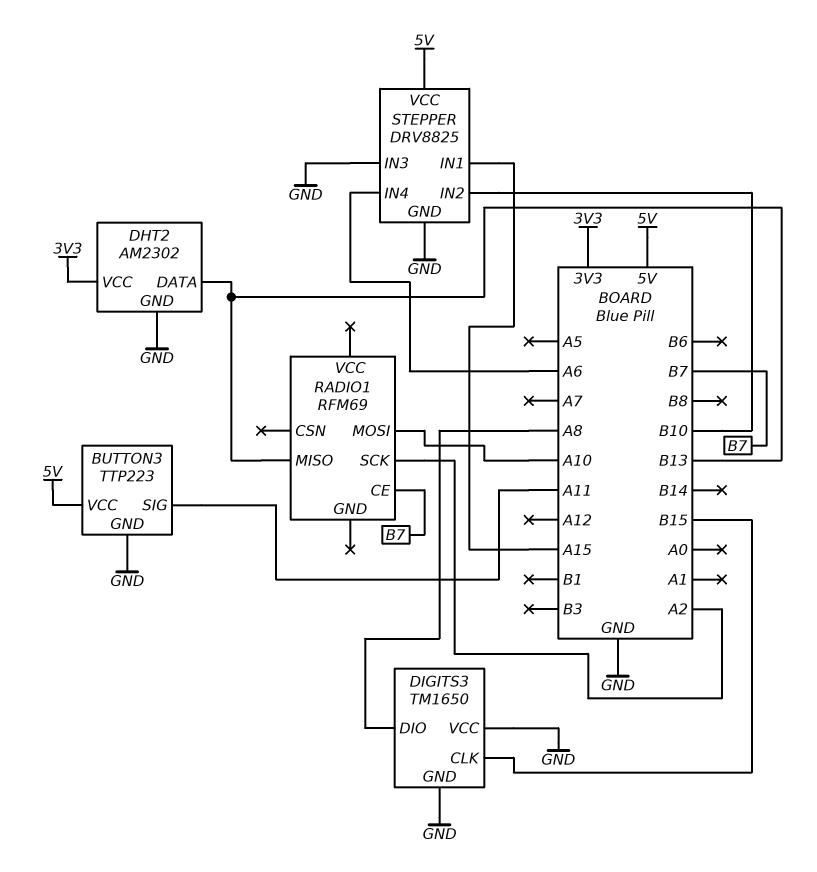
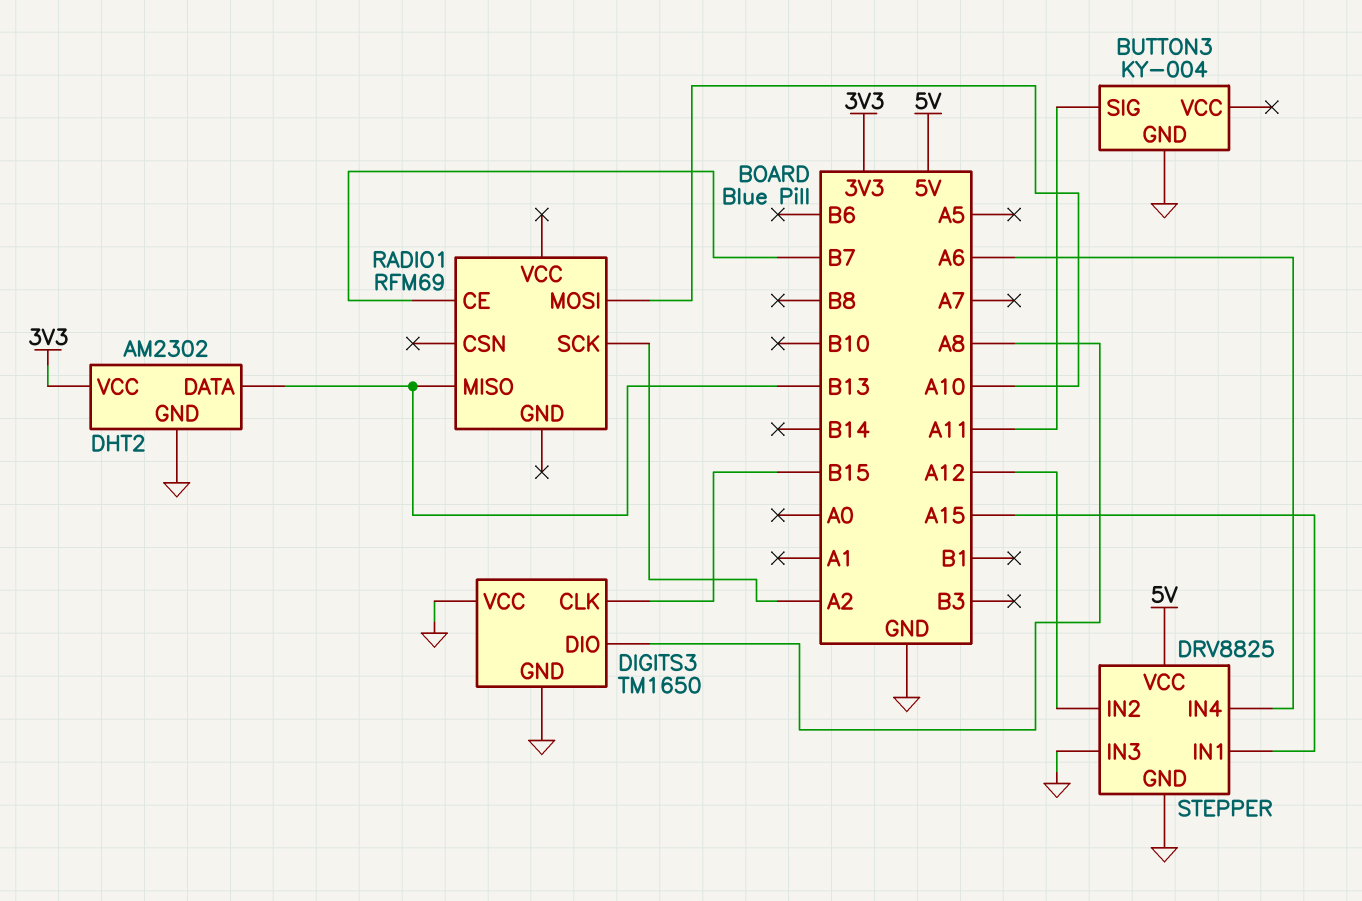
BUTTON3: TTP223 -> KY-004
BUTTON3 pin VCC: 5V -> none
STEPPER pin IN2: B10 -> A12

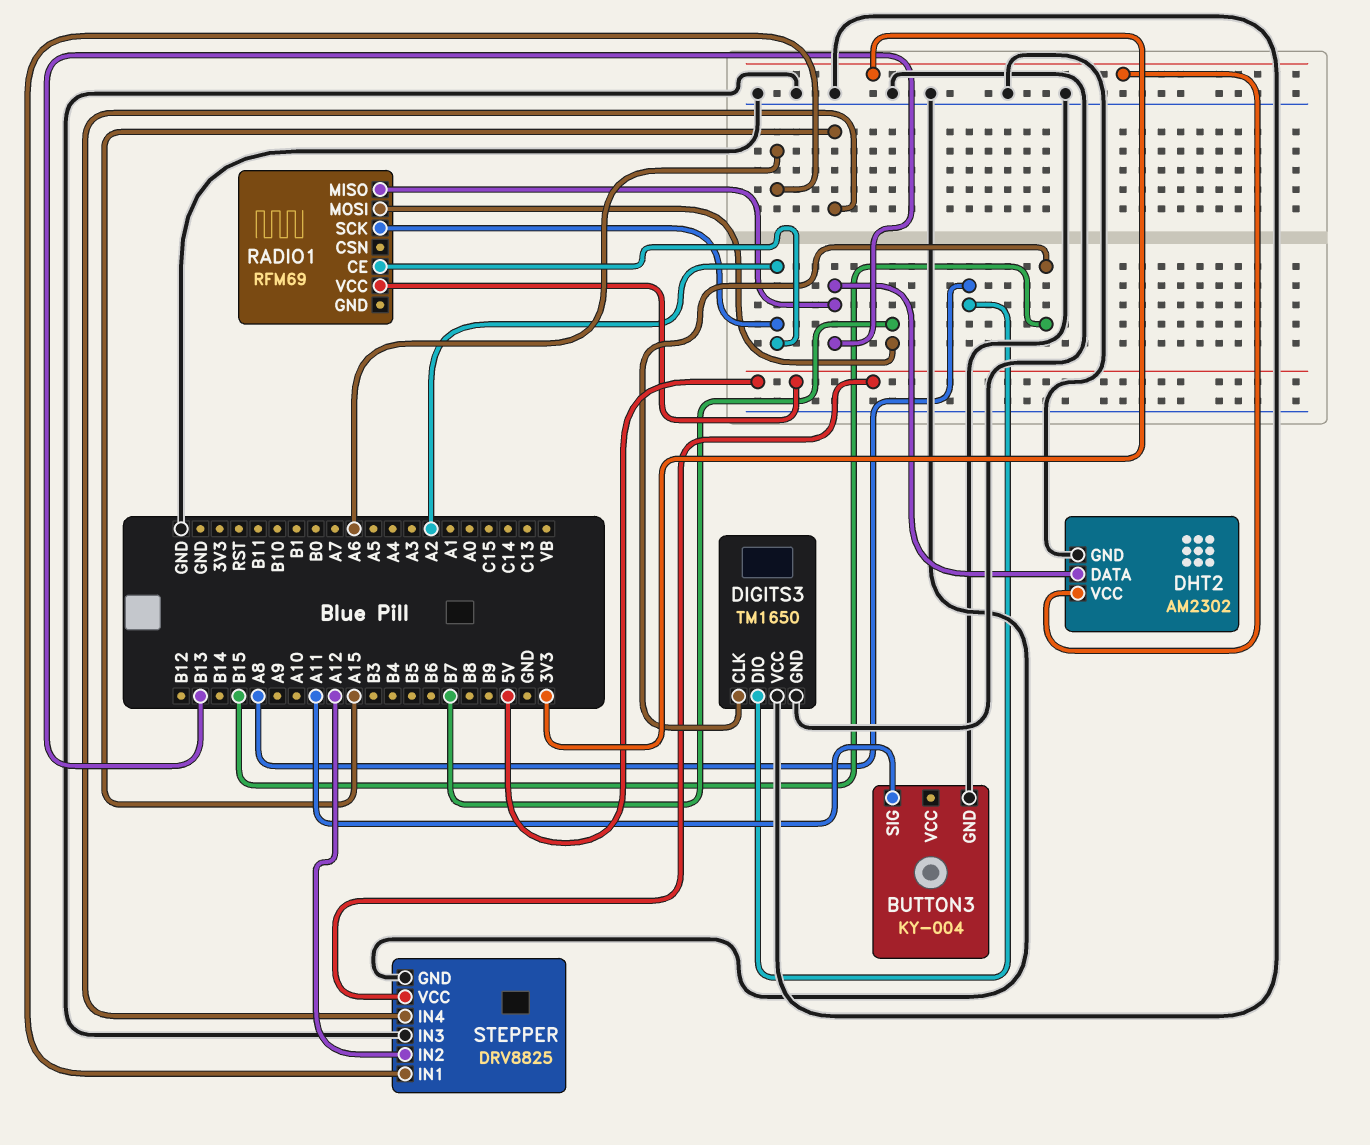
RADIO1 pin CE: B7 -> A2
RADIO1 pin MOSI: A10 -> B7
RADIO1 pin VCC: none -> 5V
STEPPER pin IN1: A15 -> A6
STEPPER pin IN4: A6 -> A15

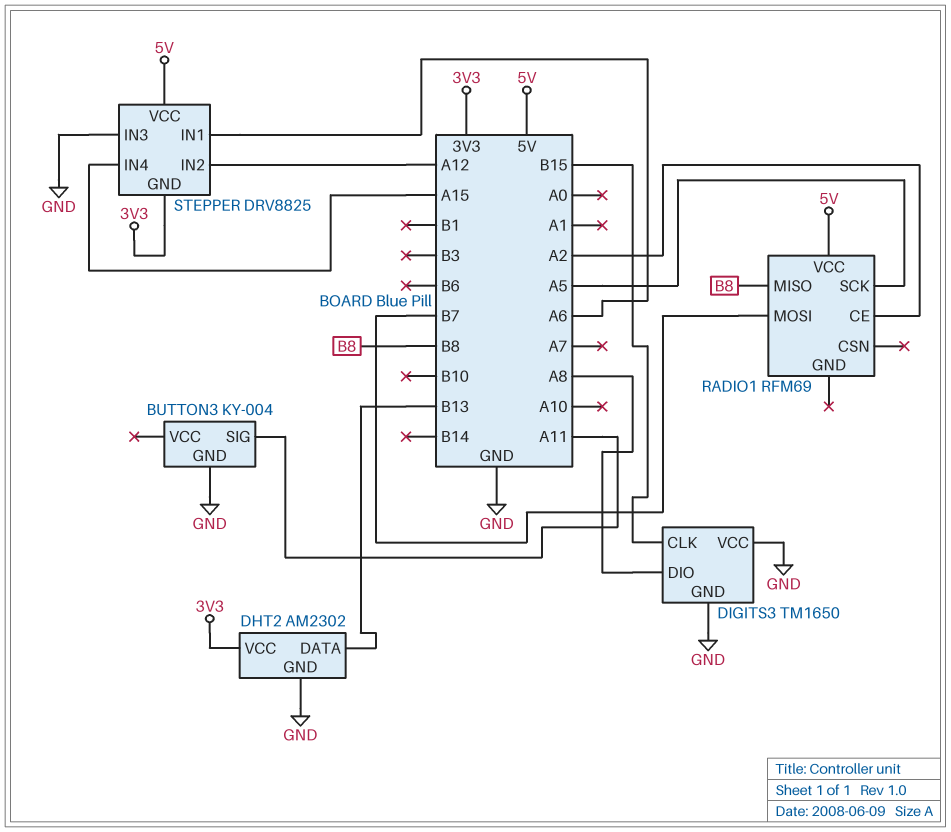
RADIO1 pin MISO: B13 -> B8
RADIO1 pin SCK: A2 -> A5
STEPPER pin GND: GND -> 3V3

